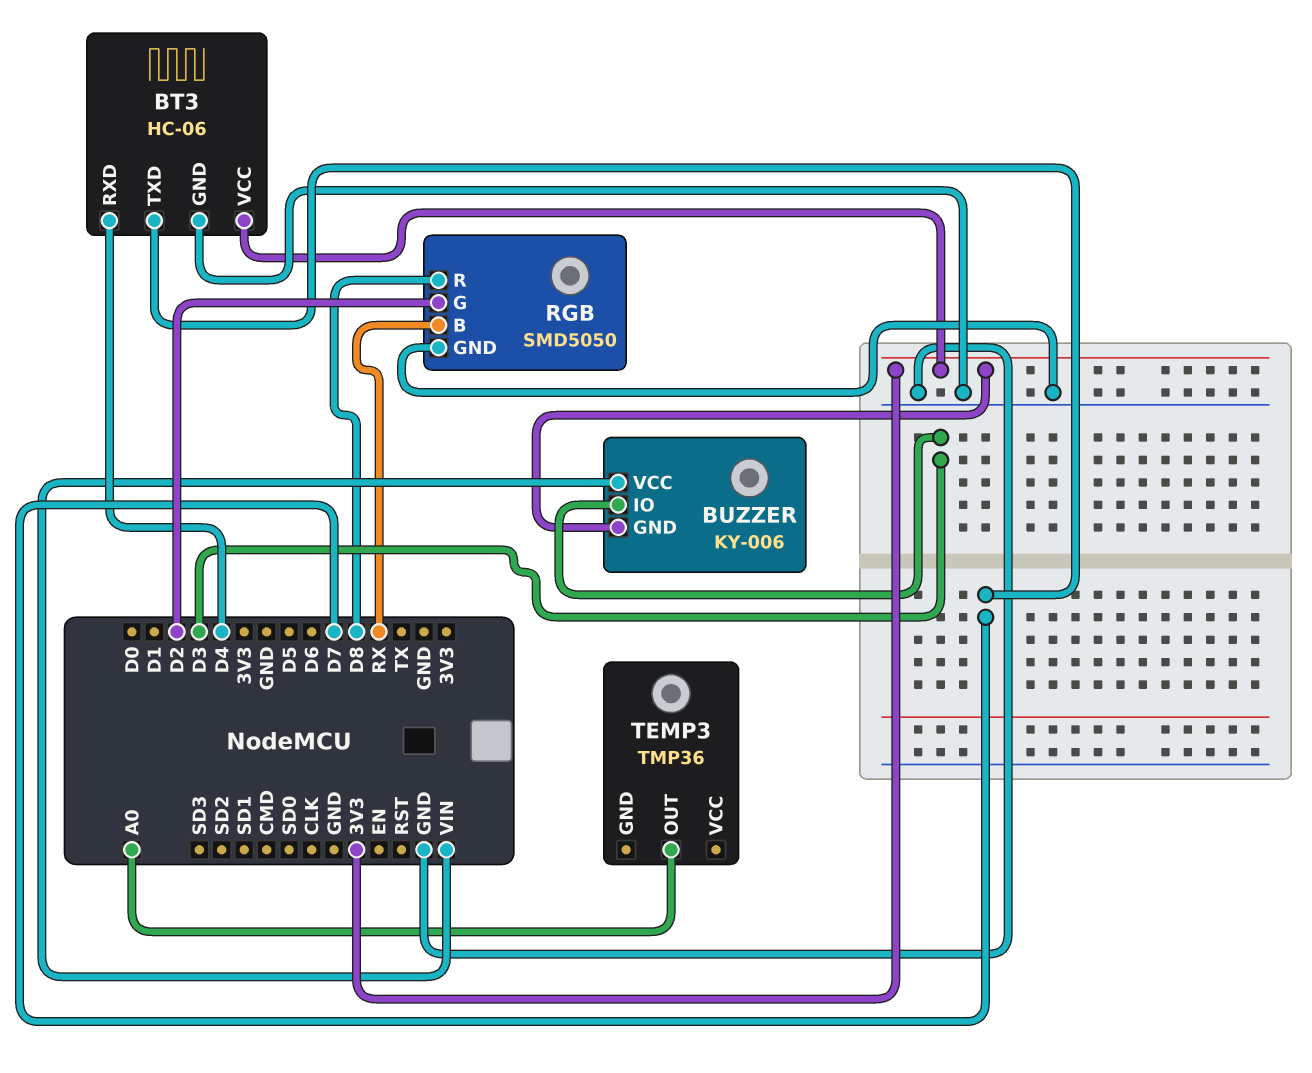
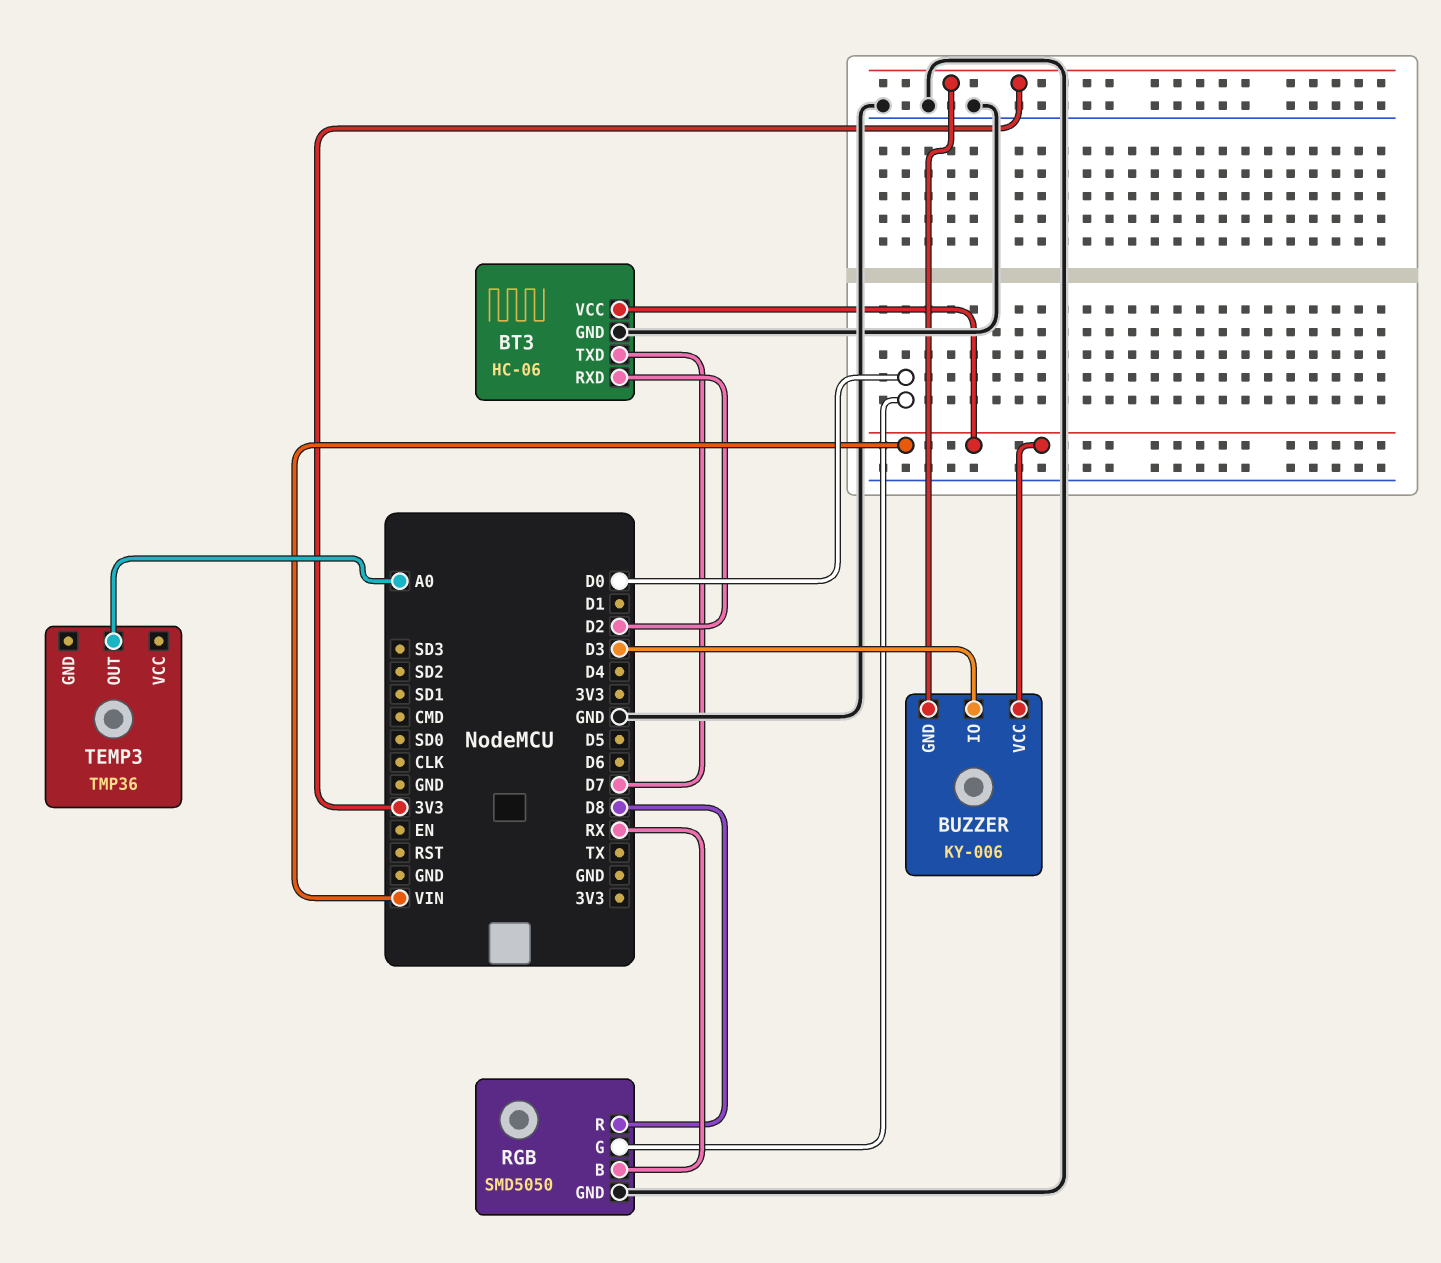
BT3 pin RXD: D4 -> D2
BT3 pin VCC: 3V3 -> VIN
RGB pin G: D2 -> D0

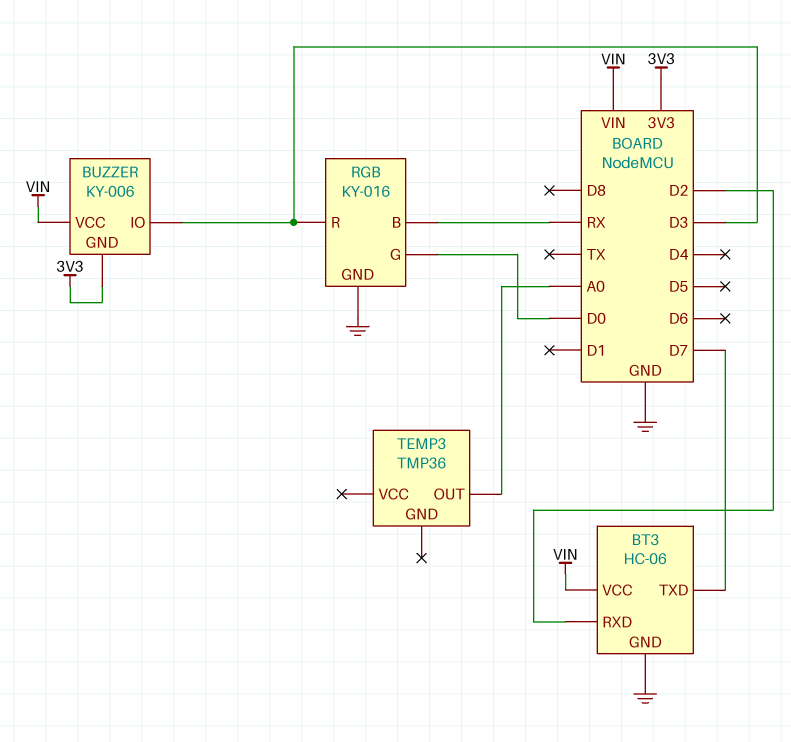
RGB: SMD5050 -> KY-016
RGB pin R: D8 -> D3

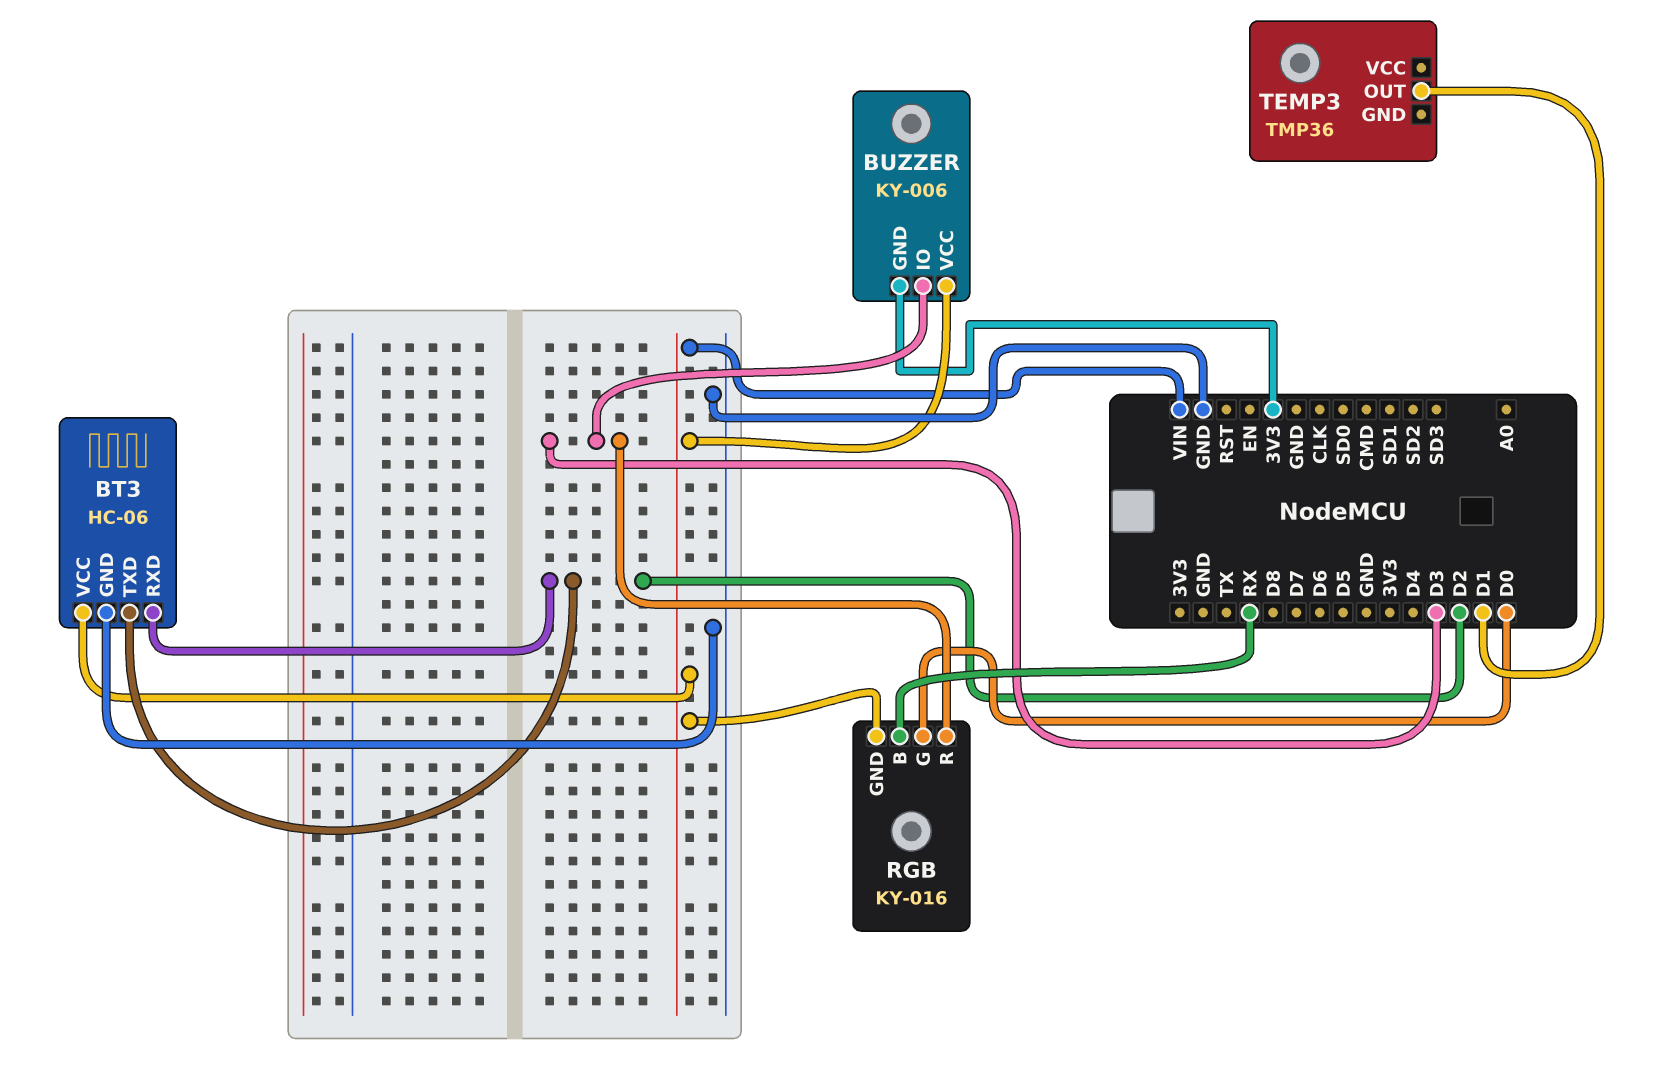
BT3 pin TXD: D7 -> D2
RGB pin GND: GND -> VIN
TEMP3 pin OUT: A0 -> D1

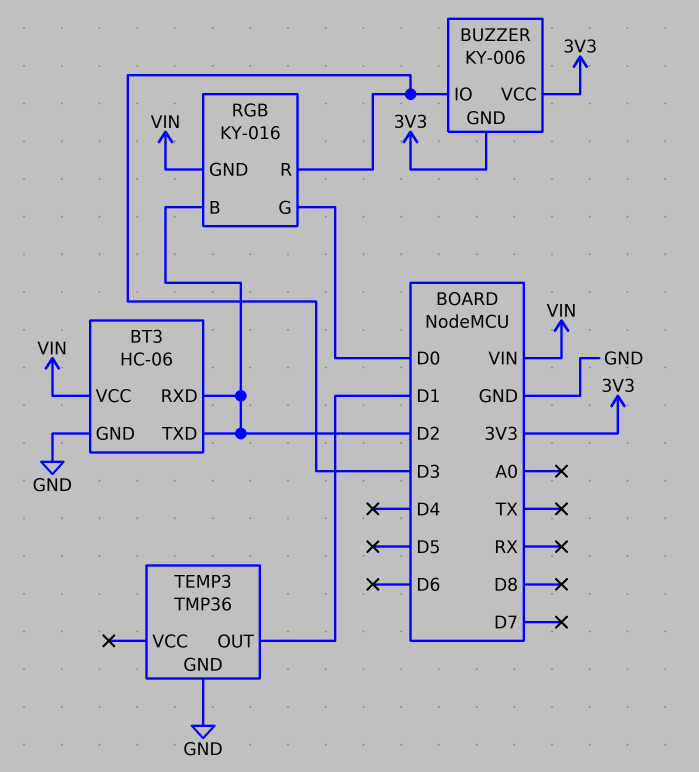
BUZZER pin VCC: VIN -> 3V3
RGB pin B: RX -> D2
TEMP3 pin GND: none -> GND

